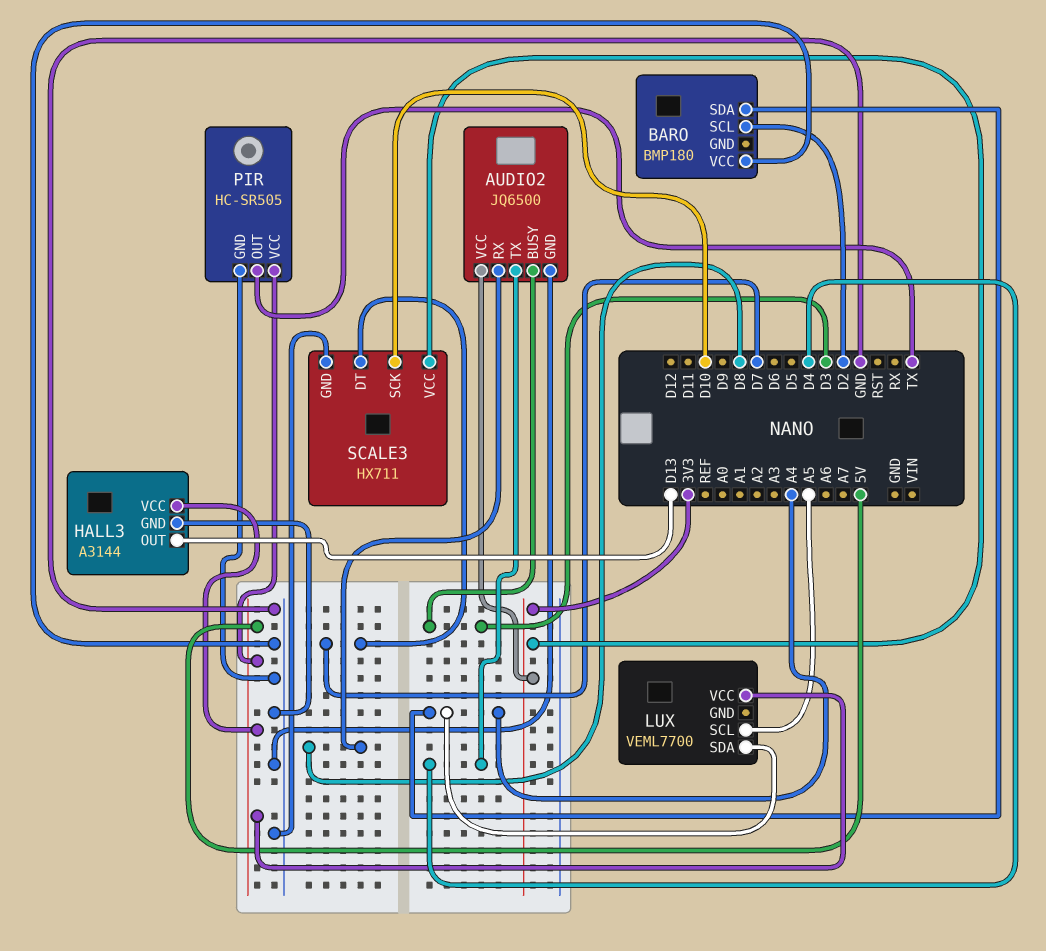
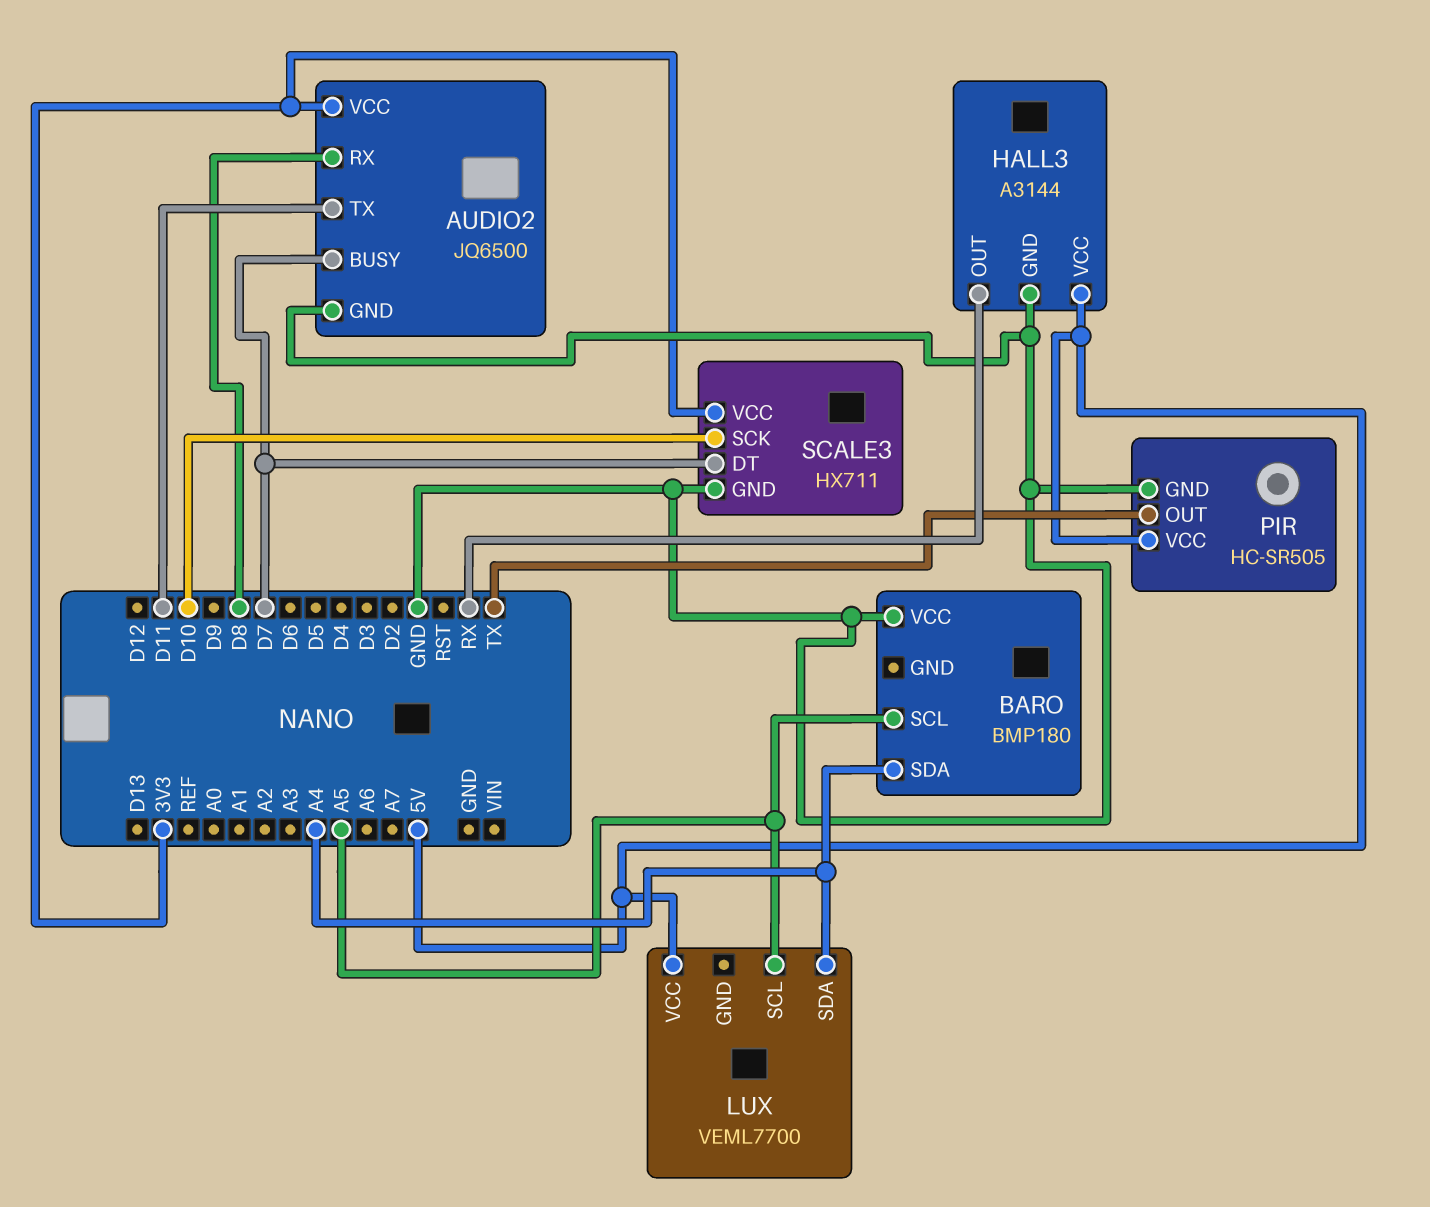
AUDIO2 pin BUSY: D3 -> D7
AUDIO2 pin TX: D4 -> D11
BARO pin SCL: D2 -> A5
HALL3 pin OUT: D13 -> RX

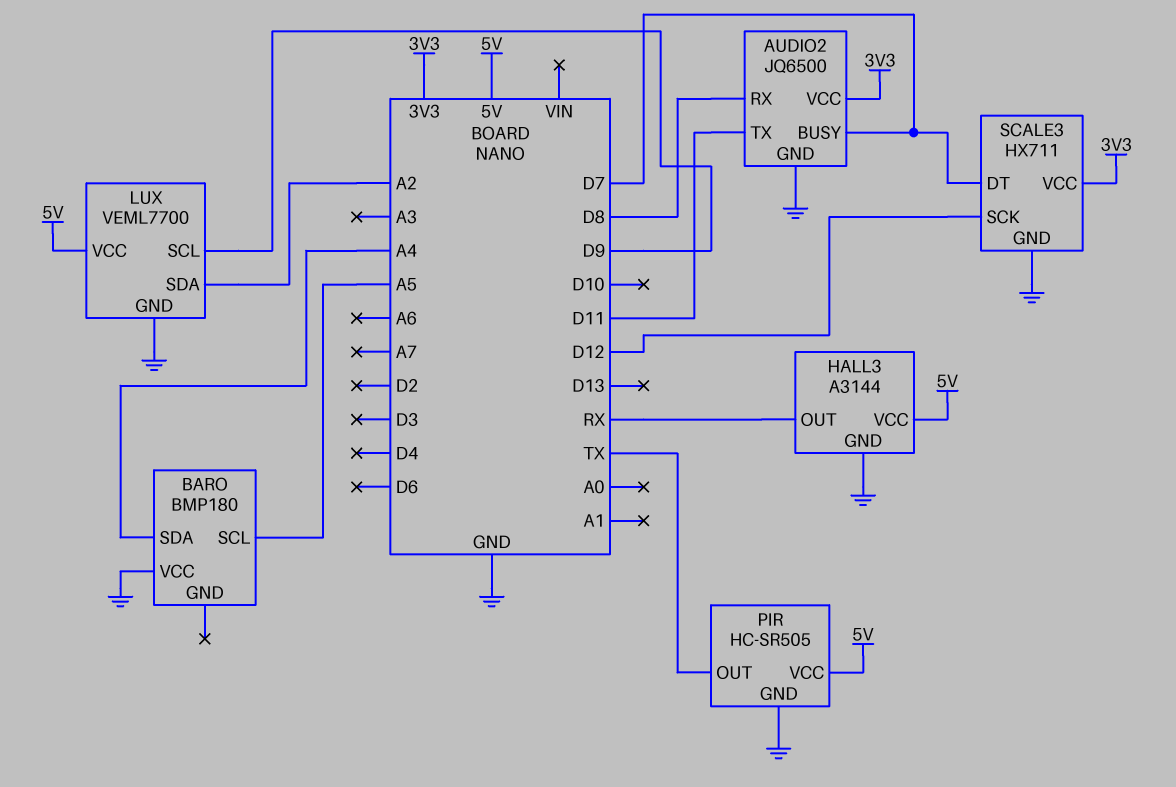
LUX pin GND: none -> GND
LUX pin SCL: A5 -> D9
LUX pin SDA: A4 -> A2
SCALE3 pin SCK: D10 -> D12

